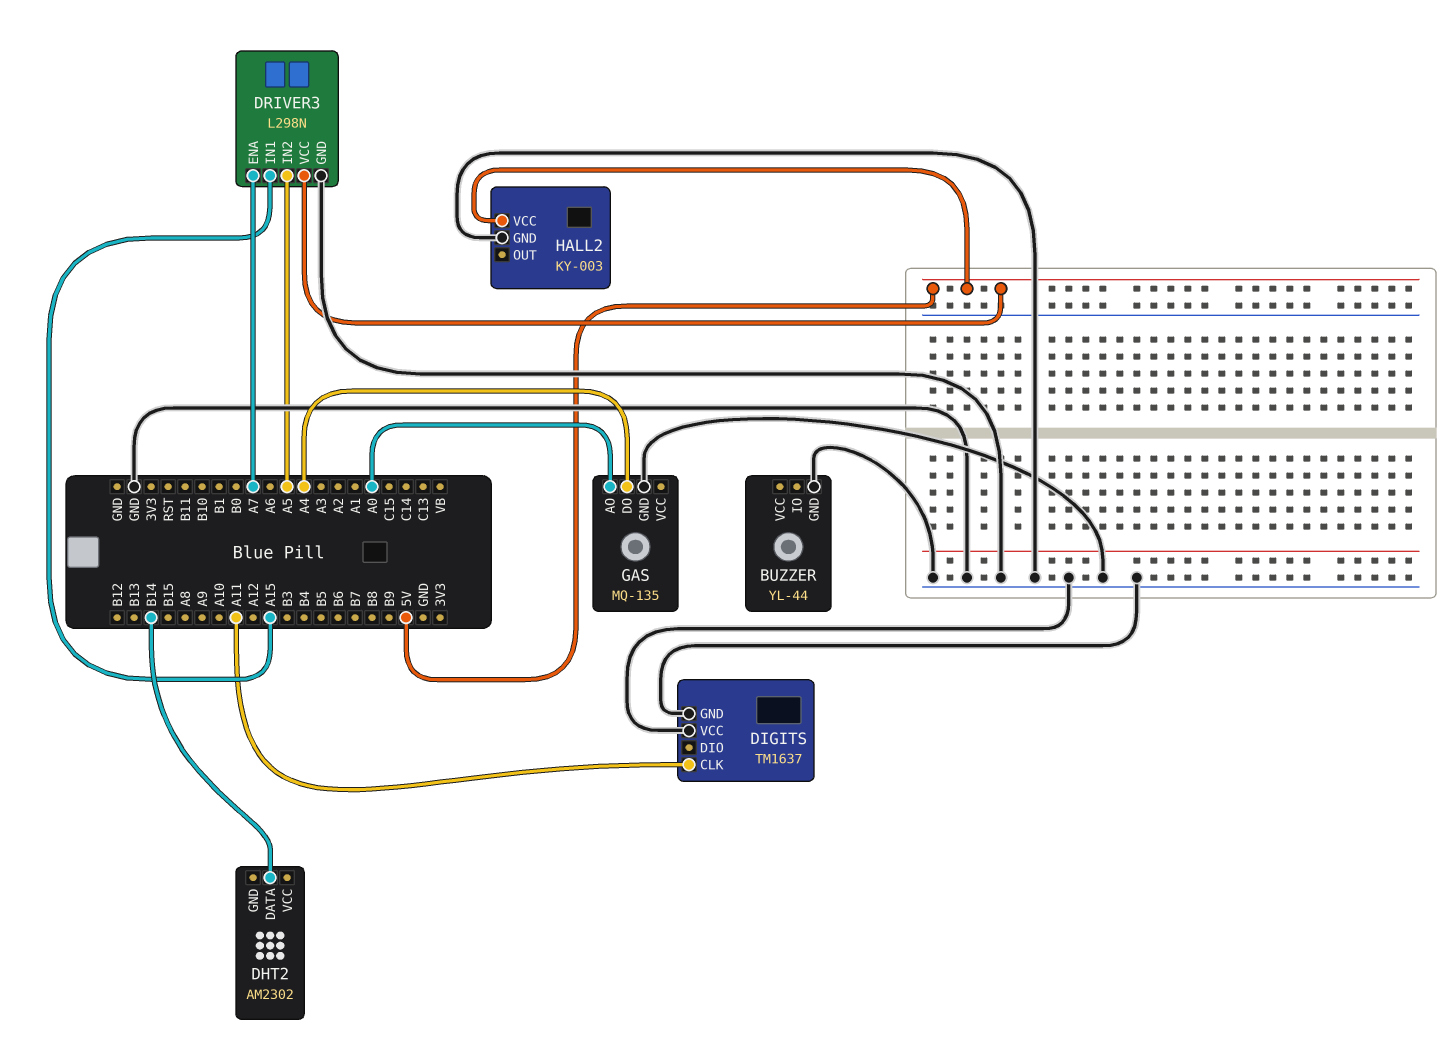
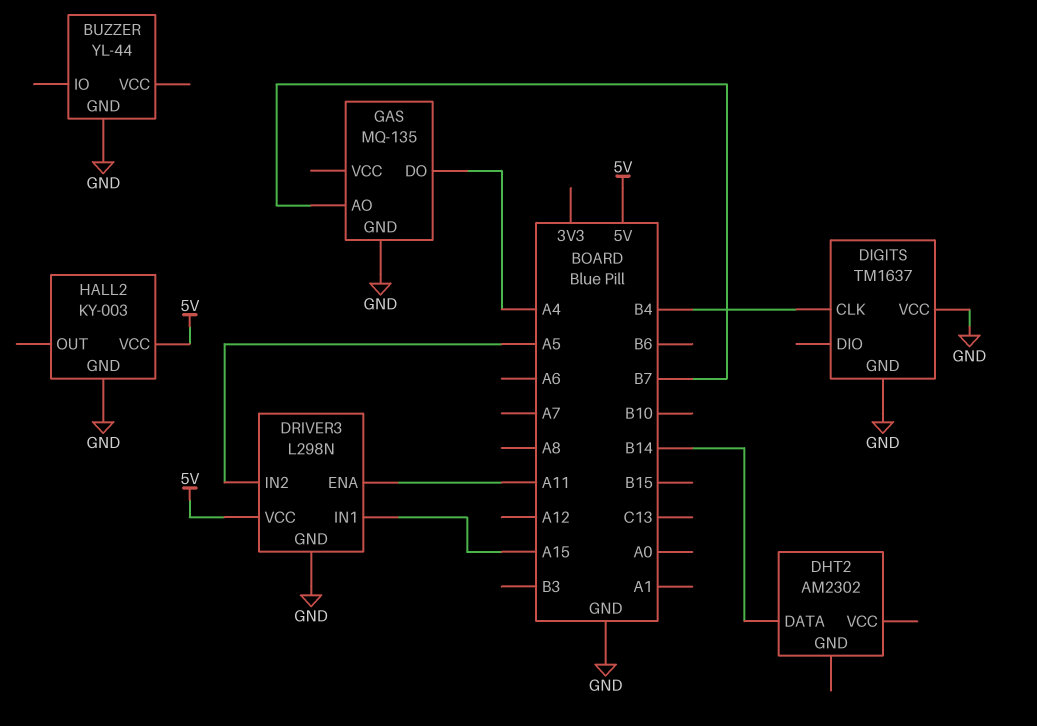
DIGITS pin CLK: A11 -> B4
DRIVER3 pin ENA: A7 -> A11
GAS pin AO: A0 -> B7

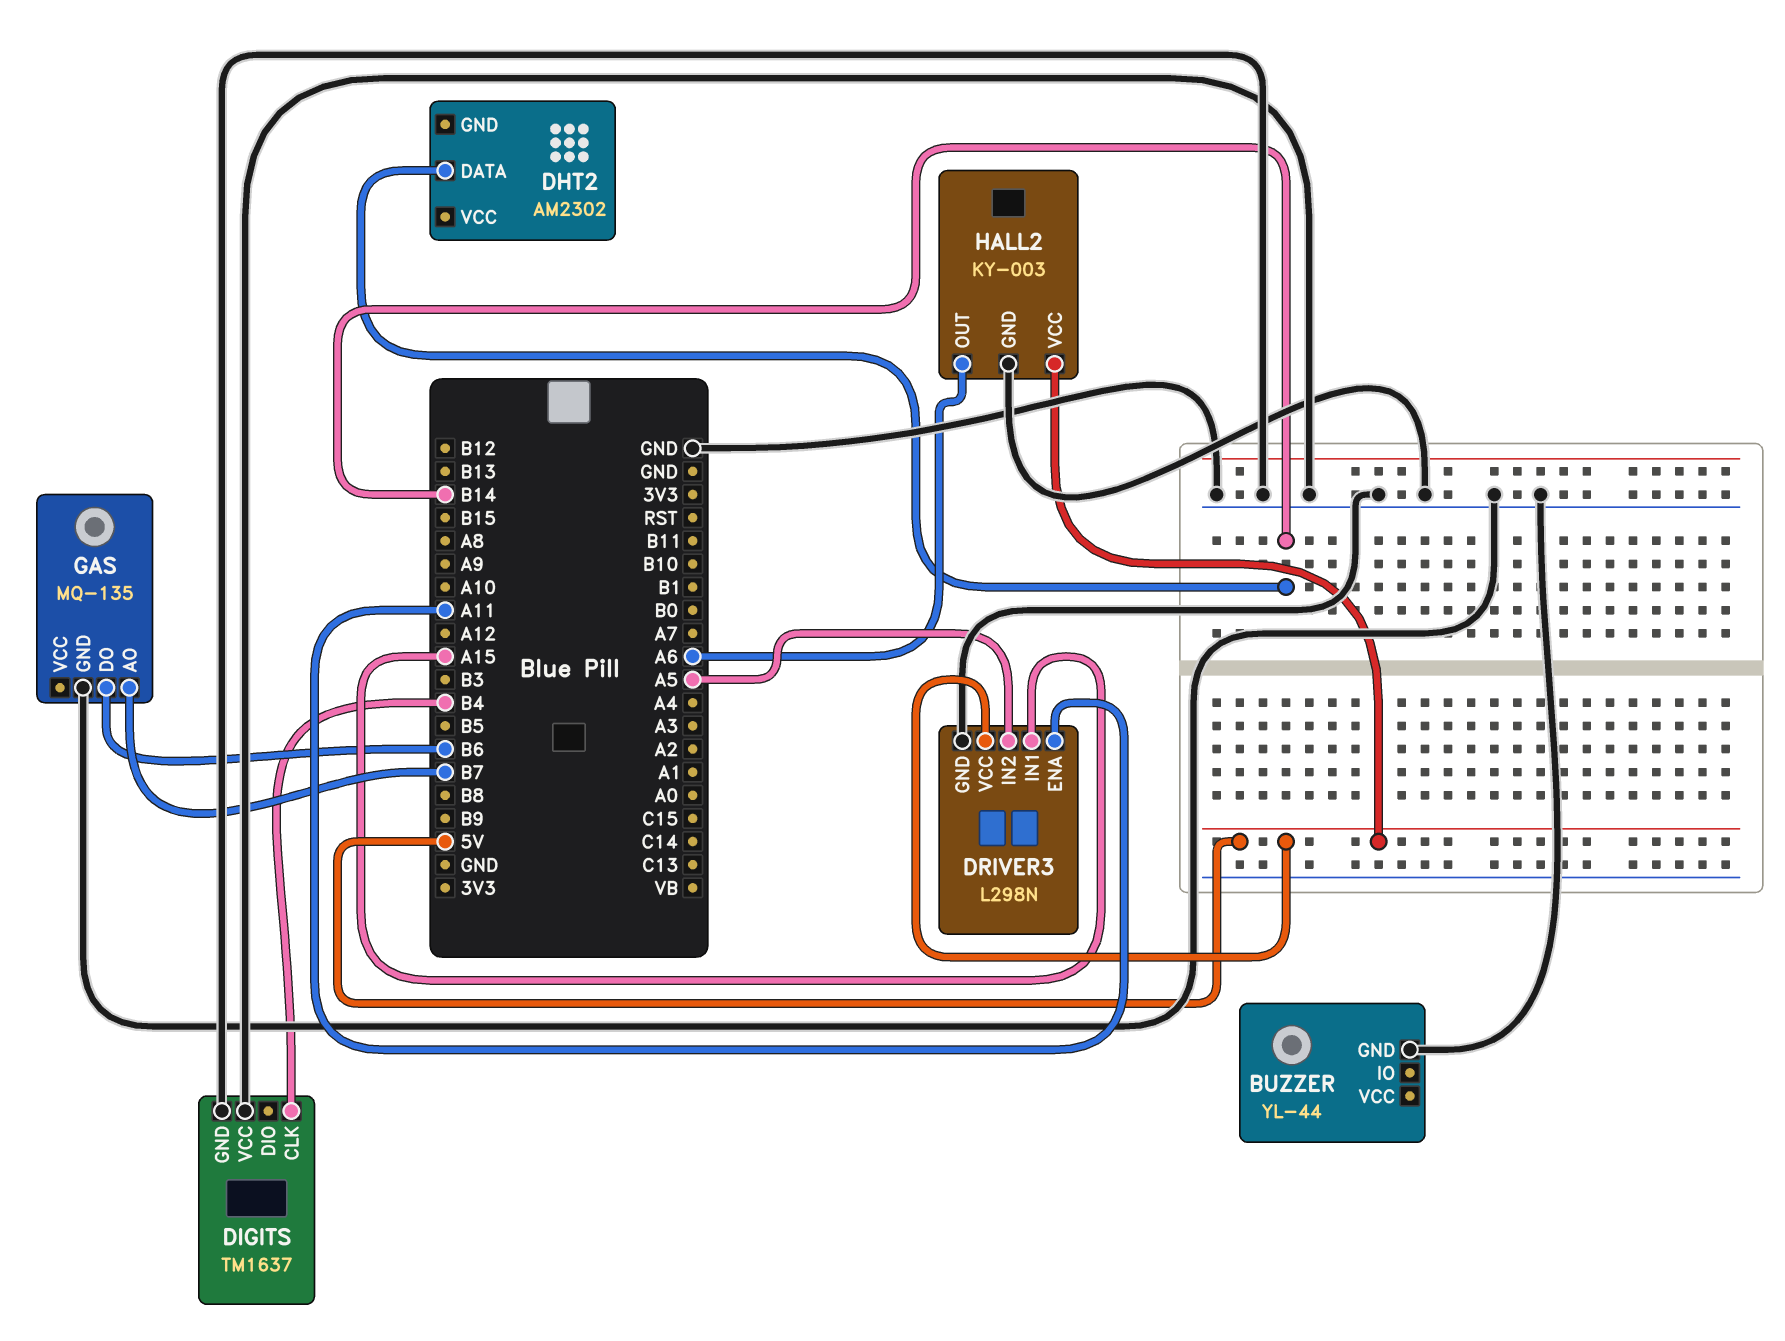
GAS pin DO: A4 -> B6
HALL2 pin OUT: none -> A6

